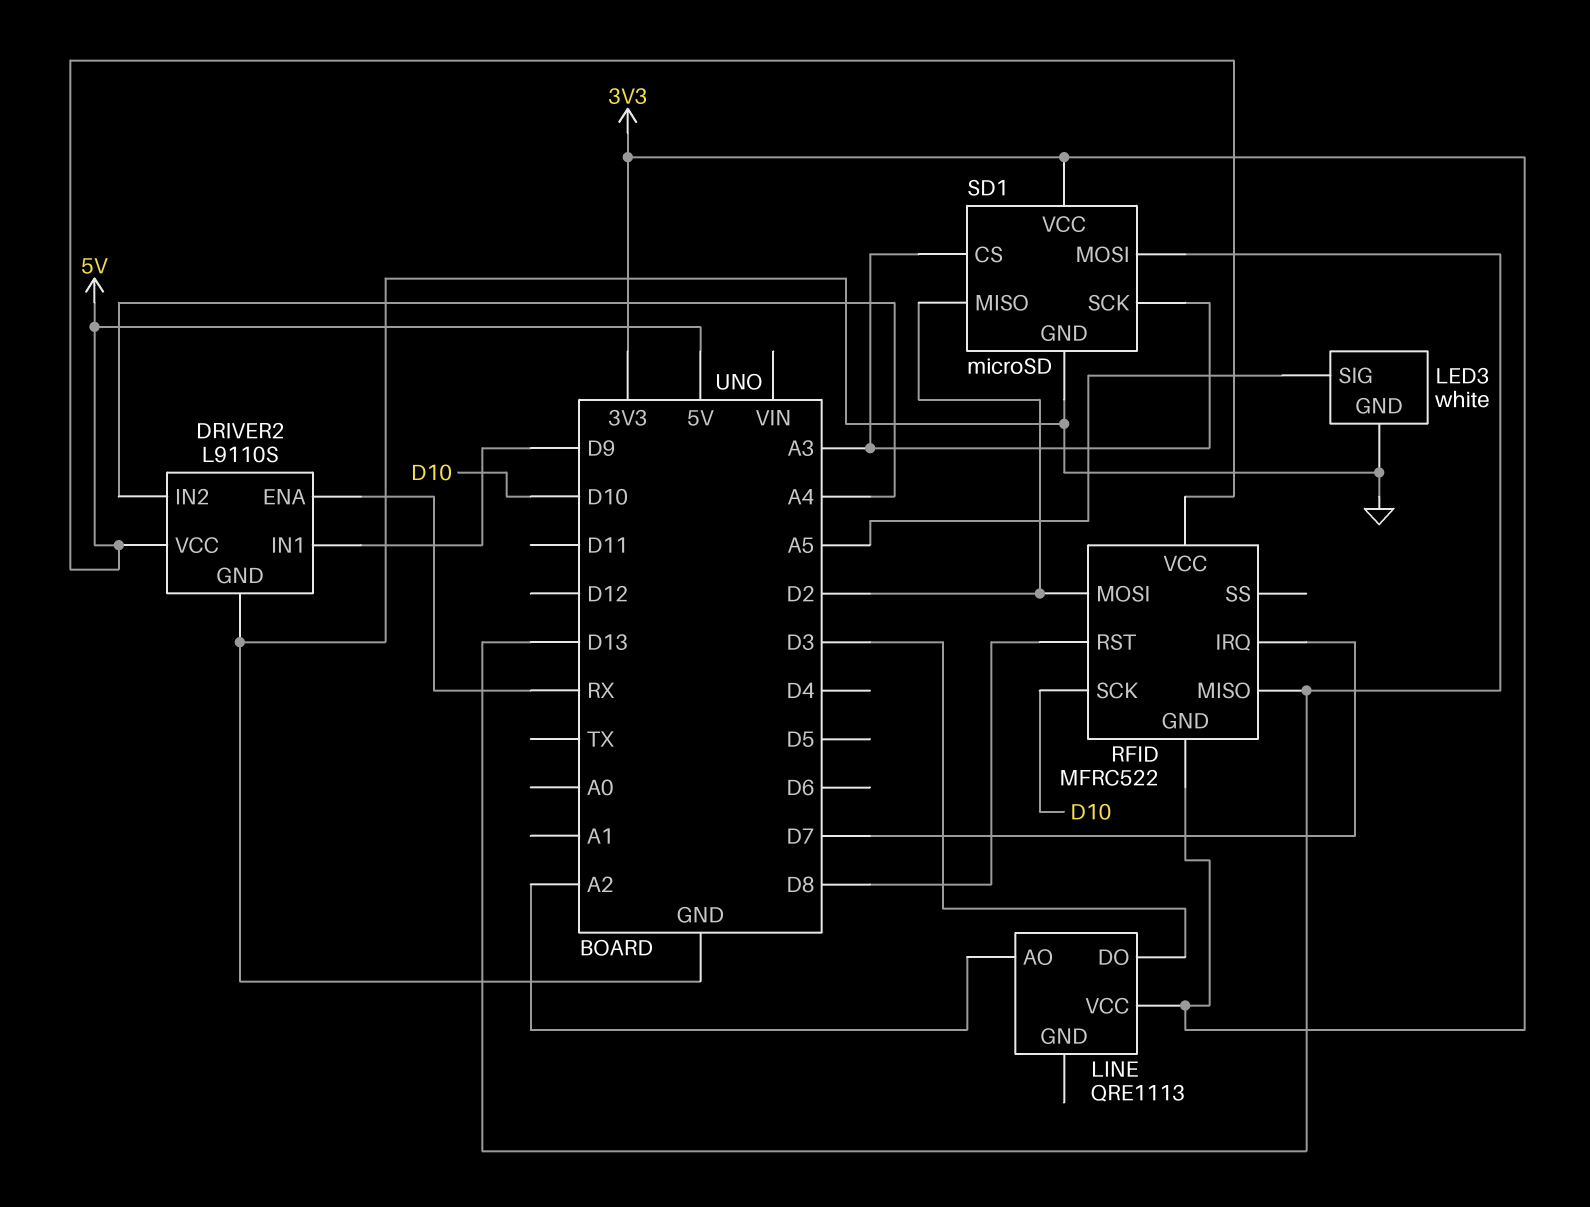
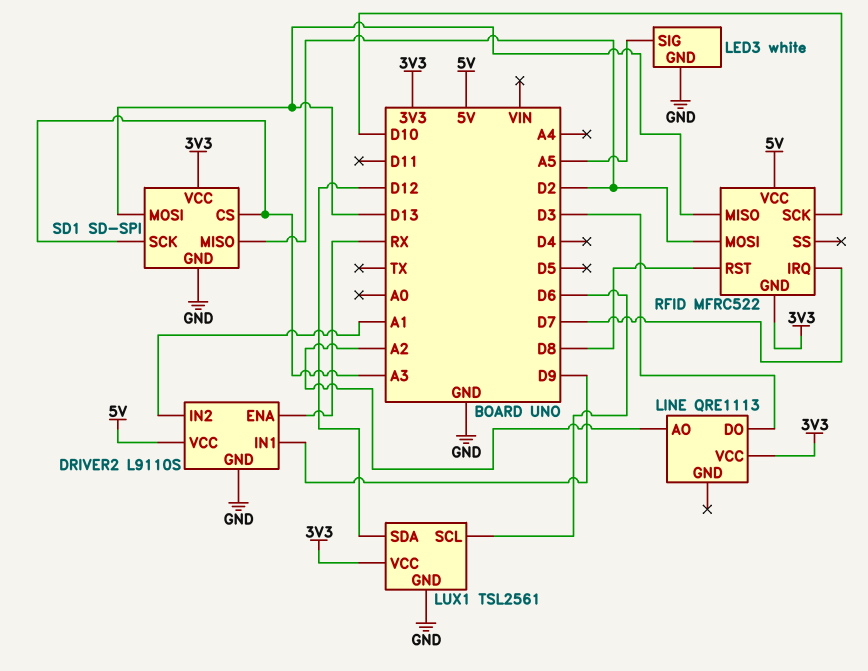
DRIVER2 pin IN2: A4 -> A1
LUX1: none -> TSL2561
LUX1 pin GND: none -> GND
LUX1 pin SCL: none -> D6
LUX1 pin SDA: none -> D12
LUX1 pin VCC: none -> 3V3
SD1: microSD -> SD-SPI

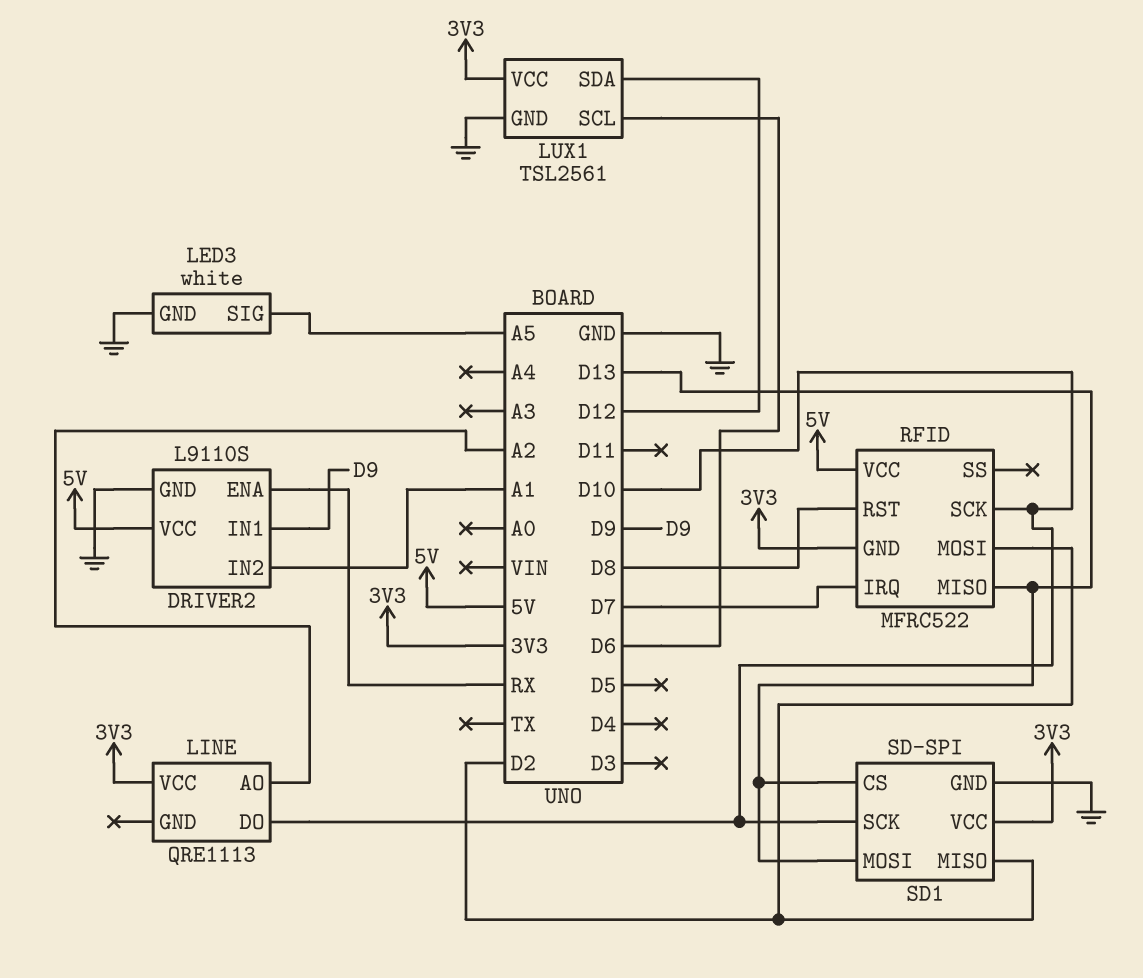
LINE pin DO: D3 -> D10
SD1 pin CS: A3 -> D13
SD1 pin SCK: A3 -> D10

